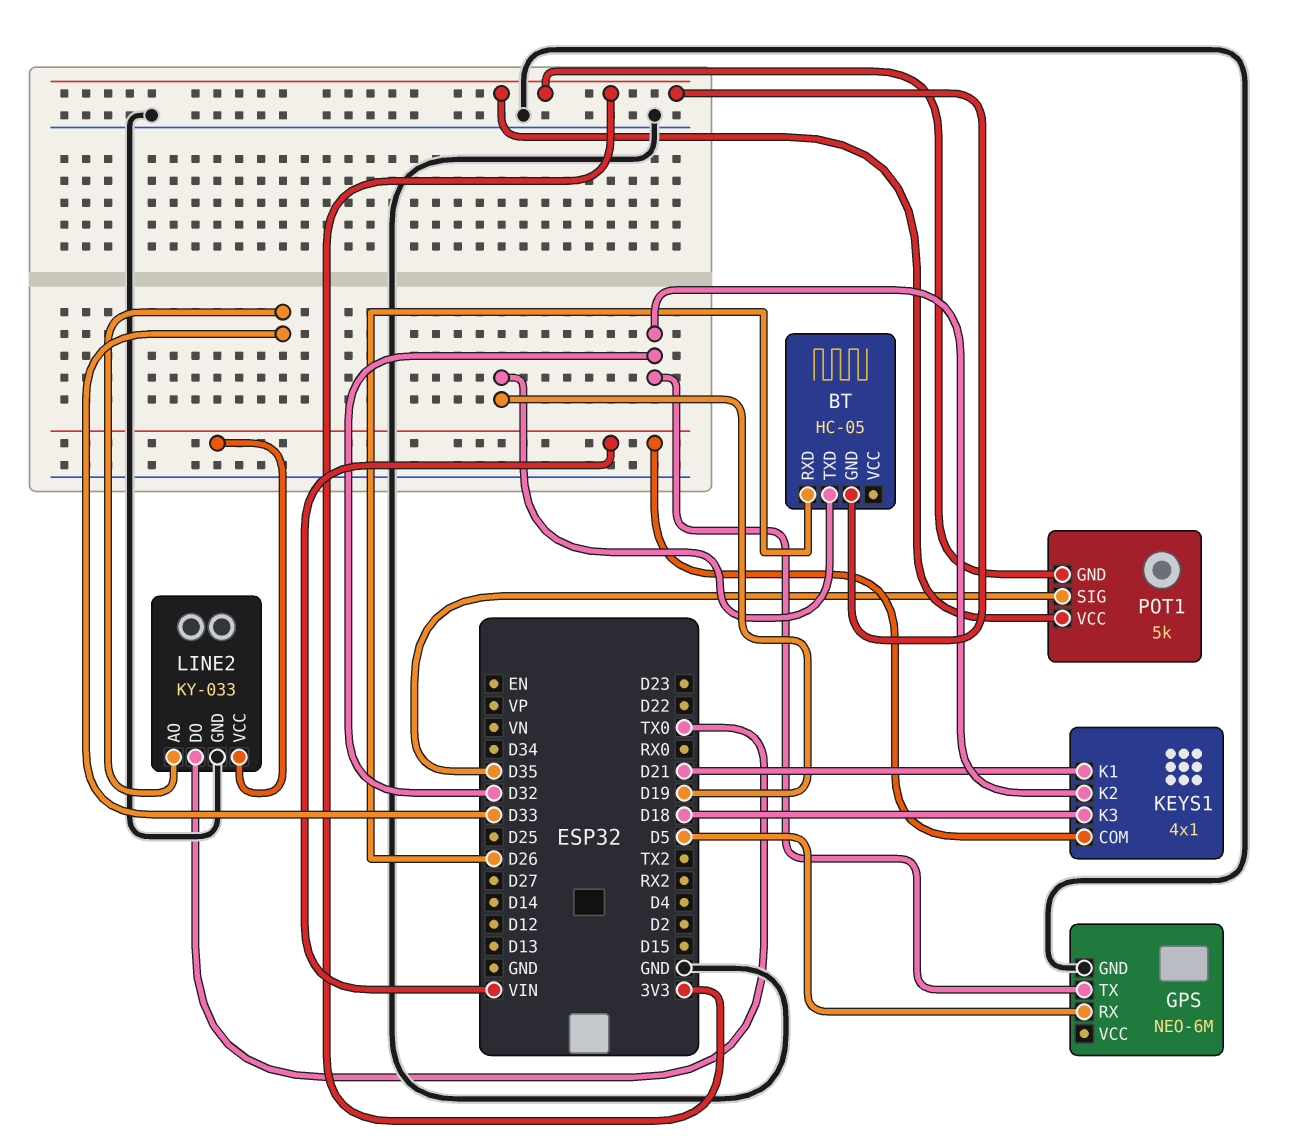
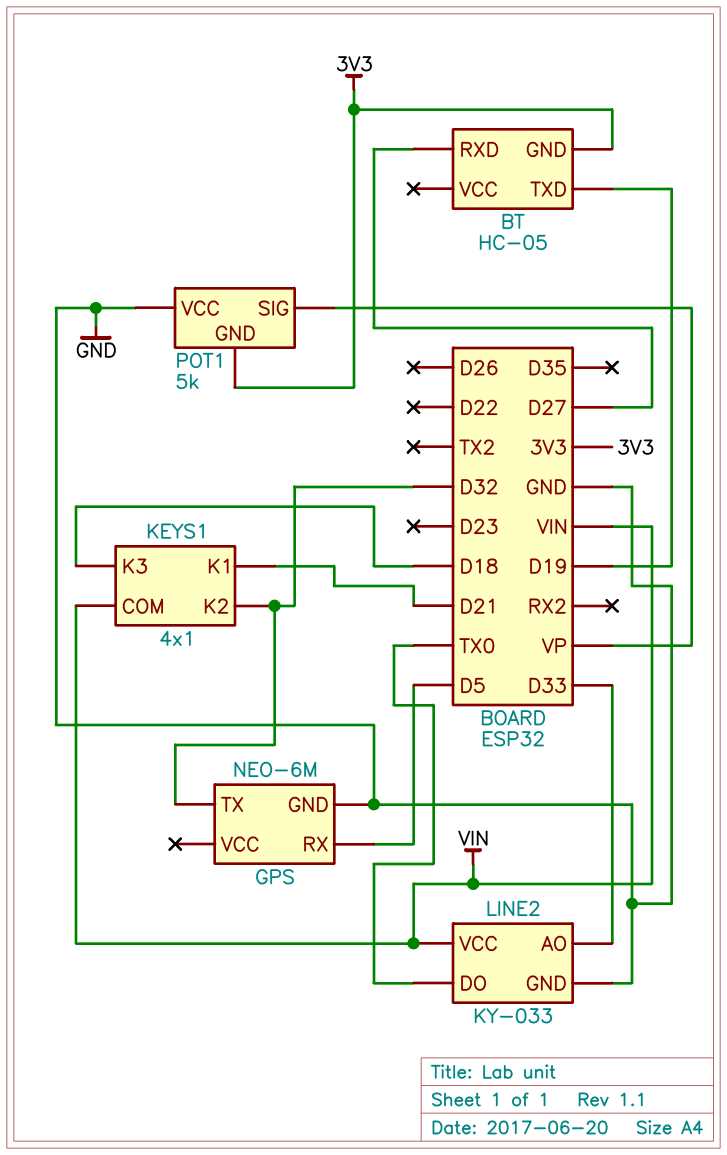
BT pin RXD: D26 -> D27
POT1 pin SIG: D35 -> VP
POT1 pin VCC: 3V3 -> GND

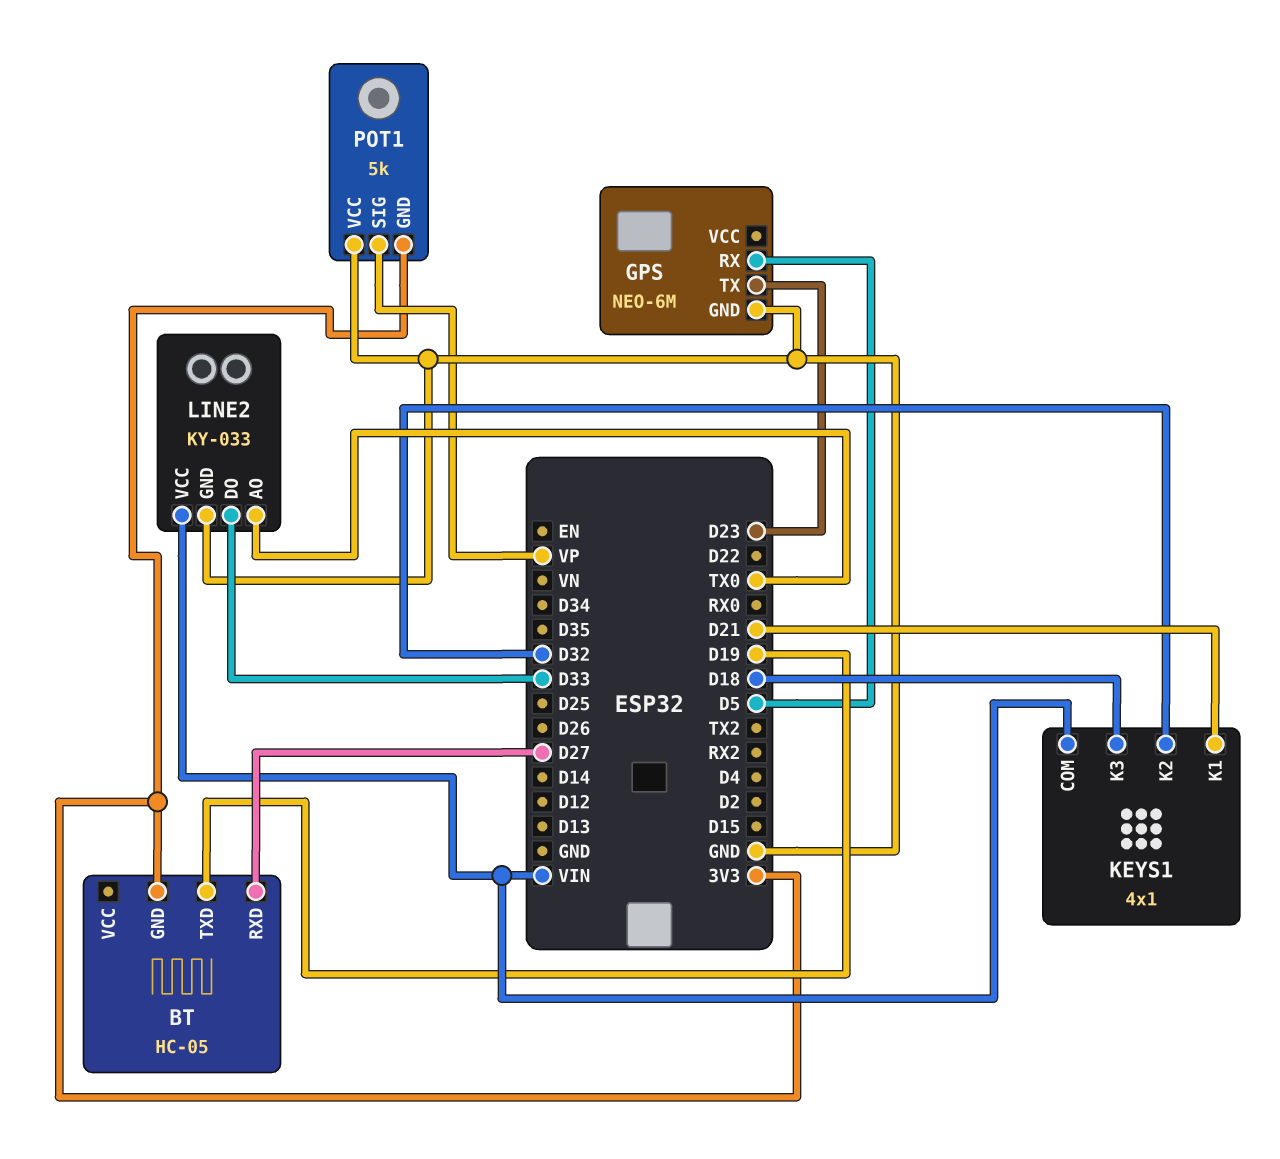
GPS pin TX: D32 -> D23
LINE2 pin AO: D33 -> TX0
LINE2 pin DO: TX0 -> D33

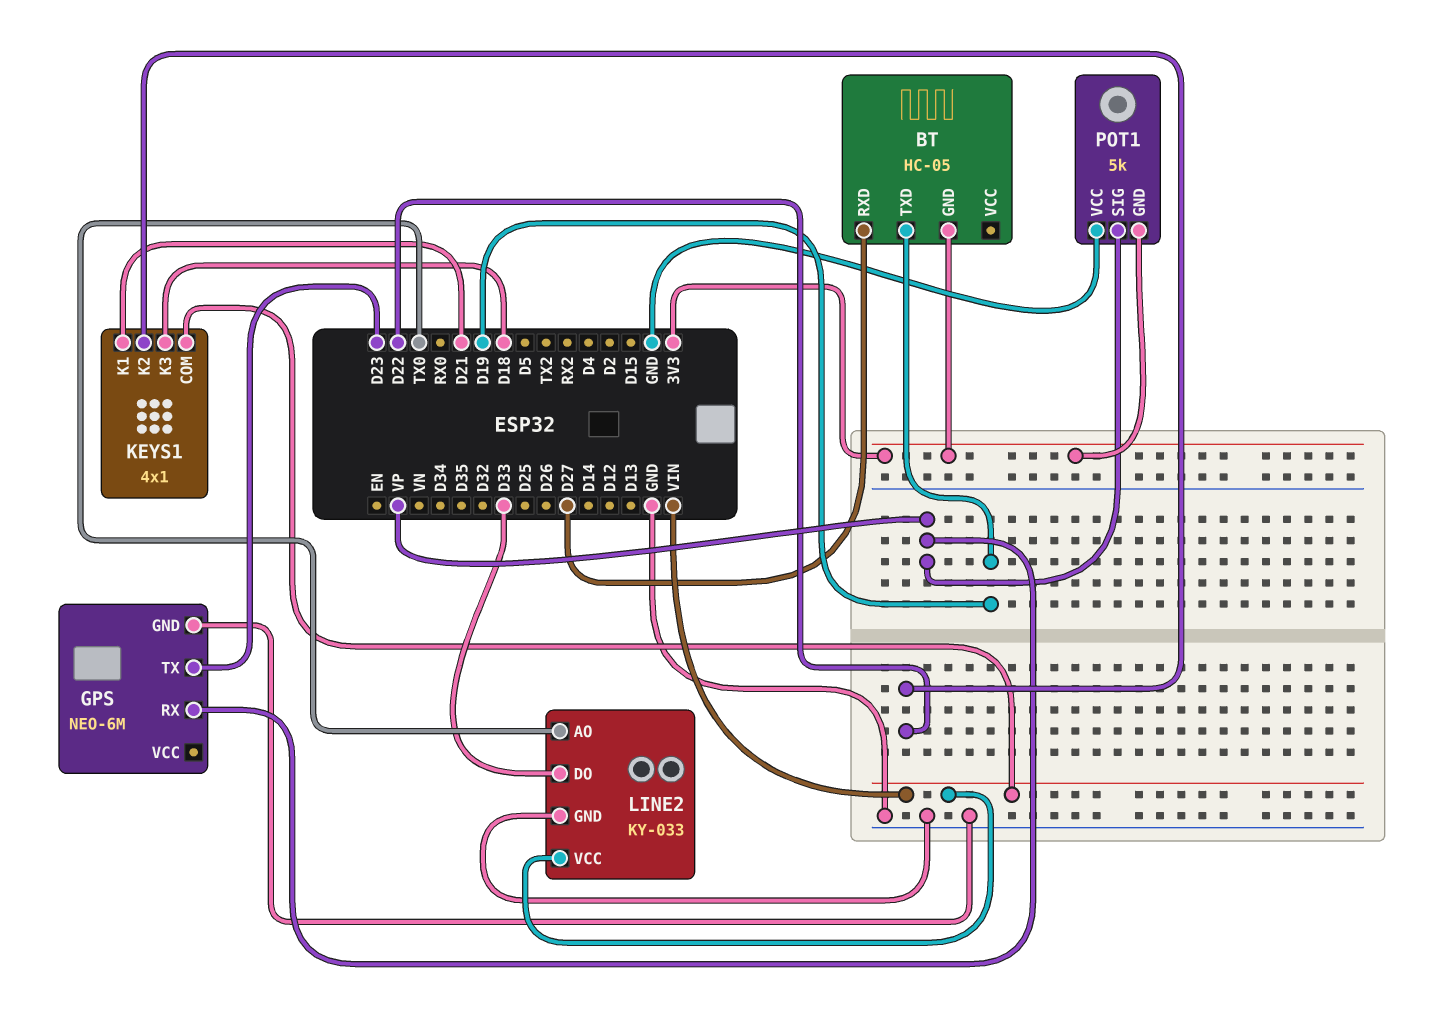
GPS pin RX: D5 -> VP
KEYS1 pin K2: D32 -> D22

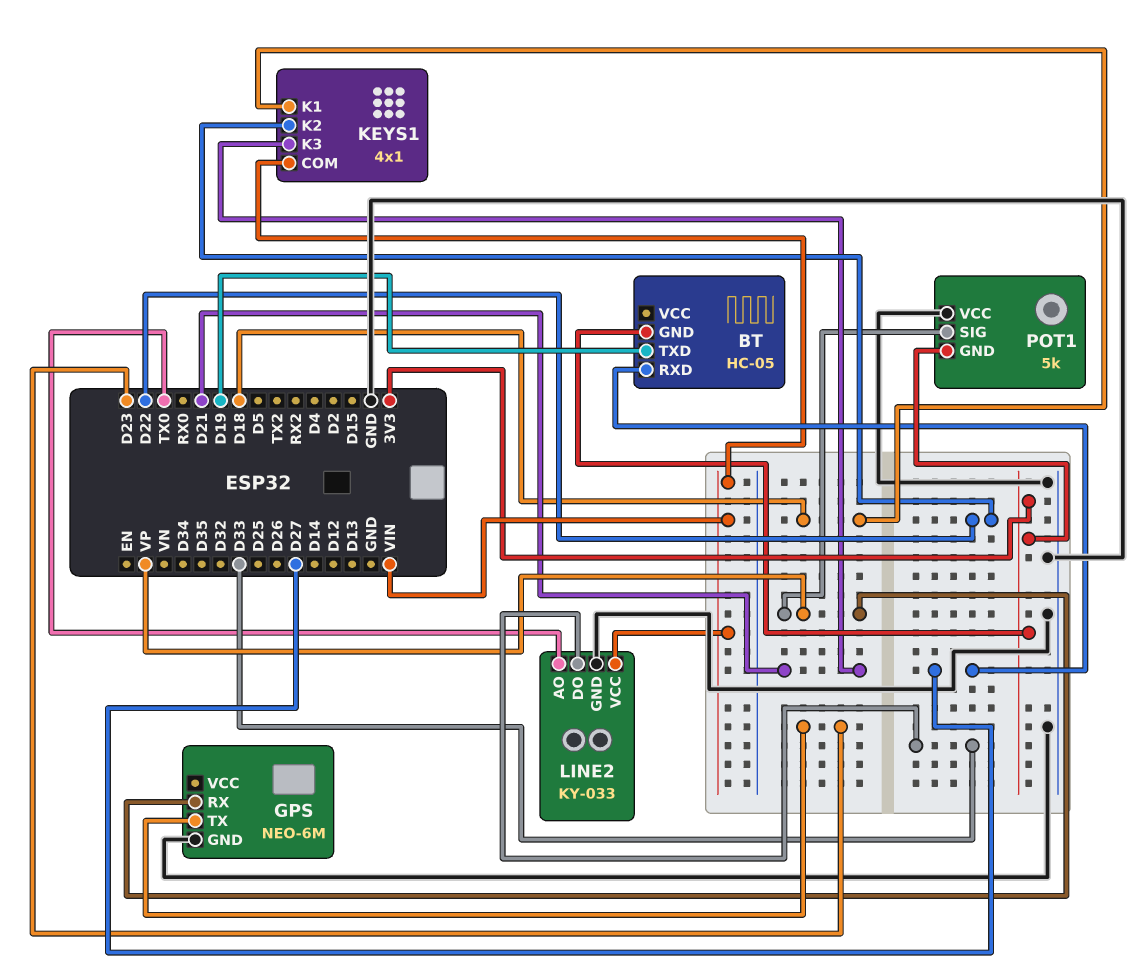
KEYS1 pin K1: D21 -> D18
KEYS1 pin K3: D18 -> D21

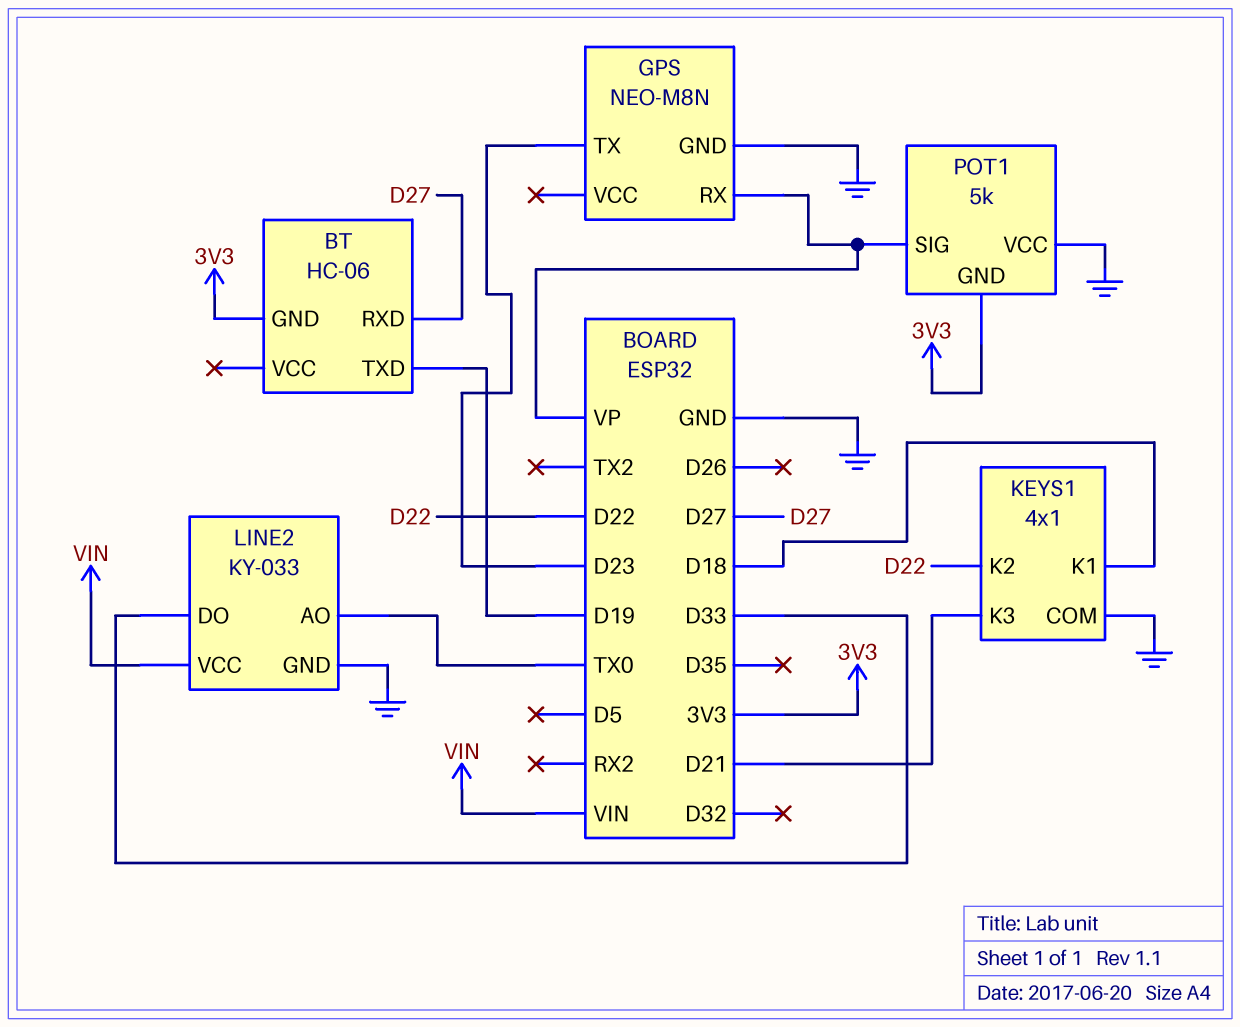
BT: HC-05 -> HC-06
GPS: NEO-6M -> NEO-M8N
KEYS1 pin COM: VIN -> GND

